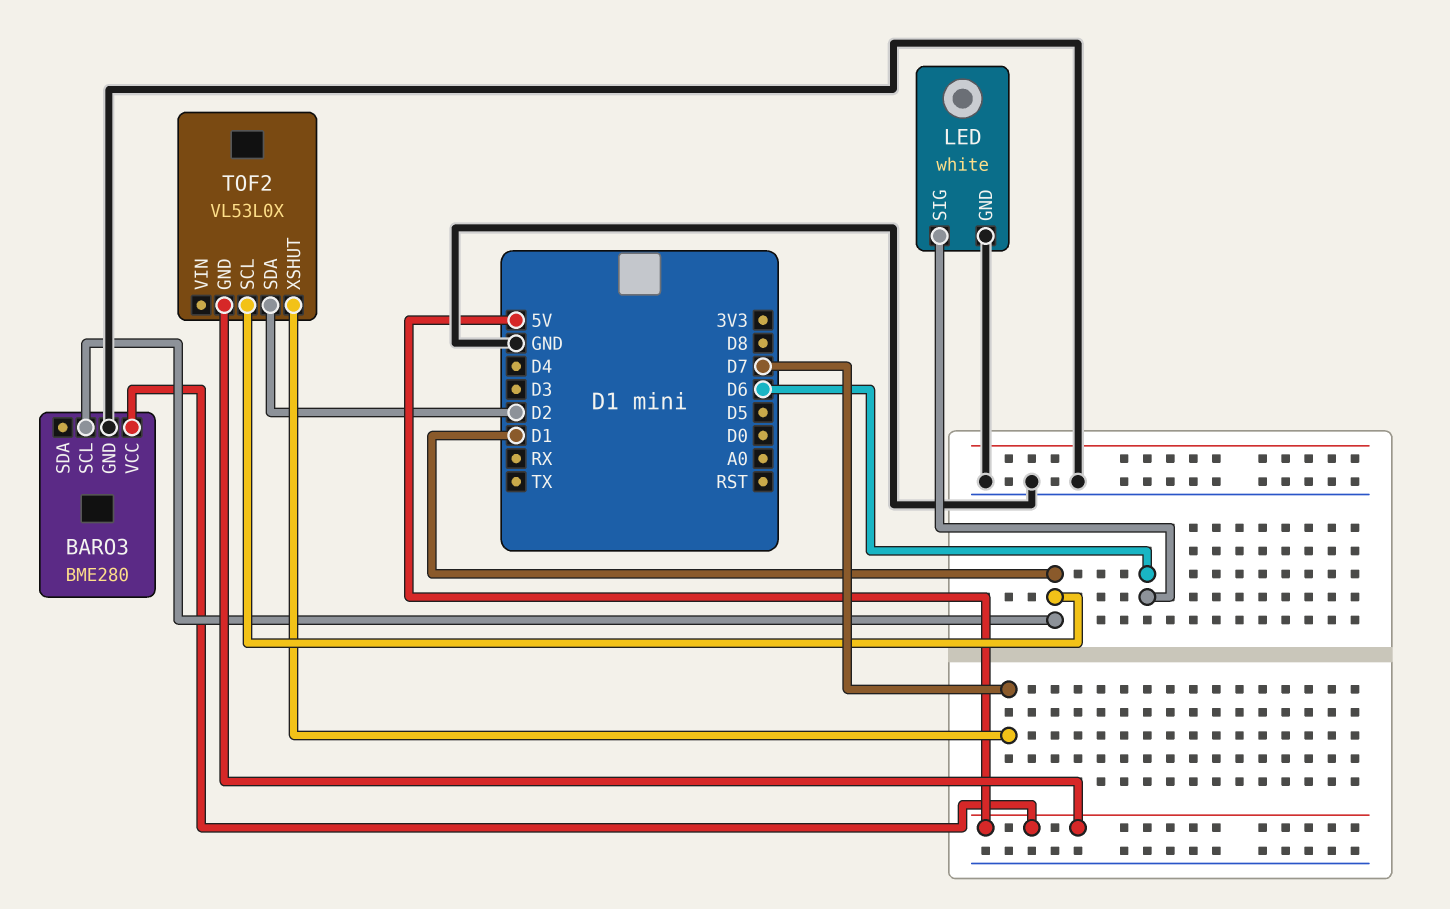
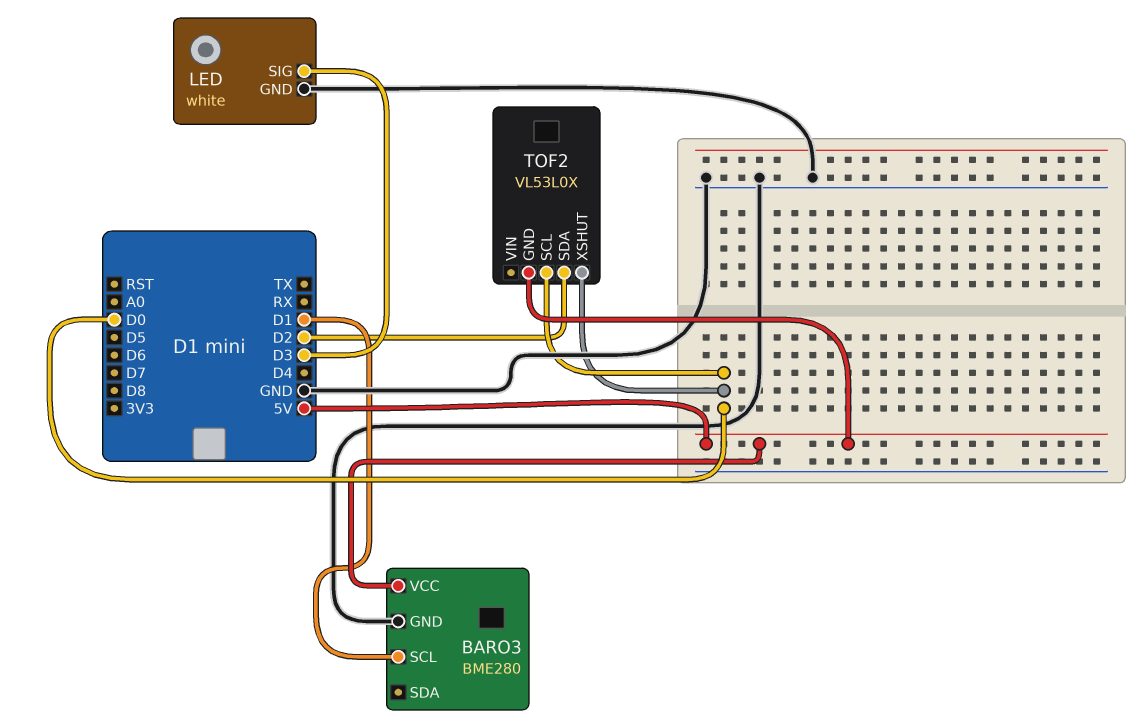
LED pin SIG: D6 -> D3
TOF2 pin SCL: D1 -> D0
TOF2 pin XSHUT: D7 -> D0

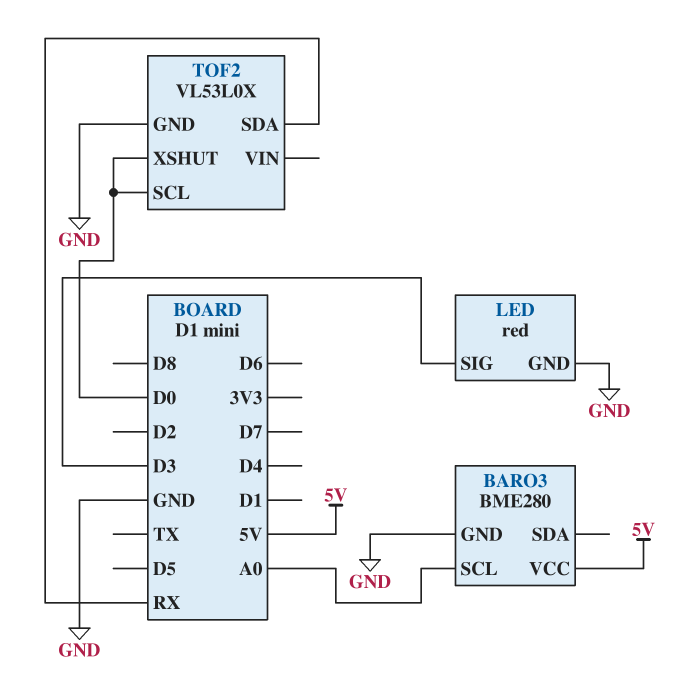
BARO3 pin SCL: D1 -> A0
LED: white -> red
TOF2 pin GND: 5V -> GND
TOF2 pin SDA: D2 -> RX

